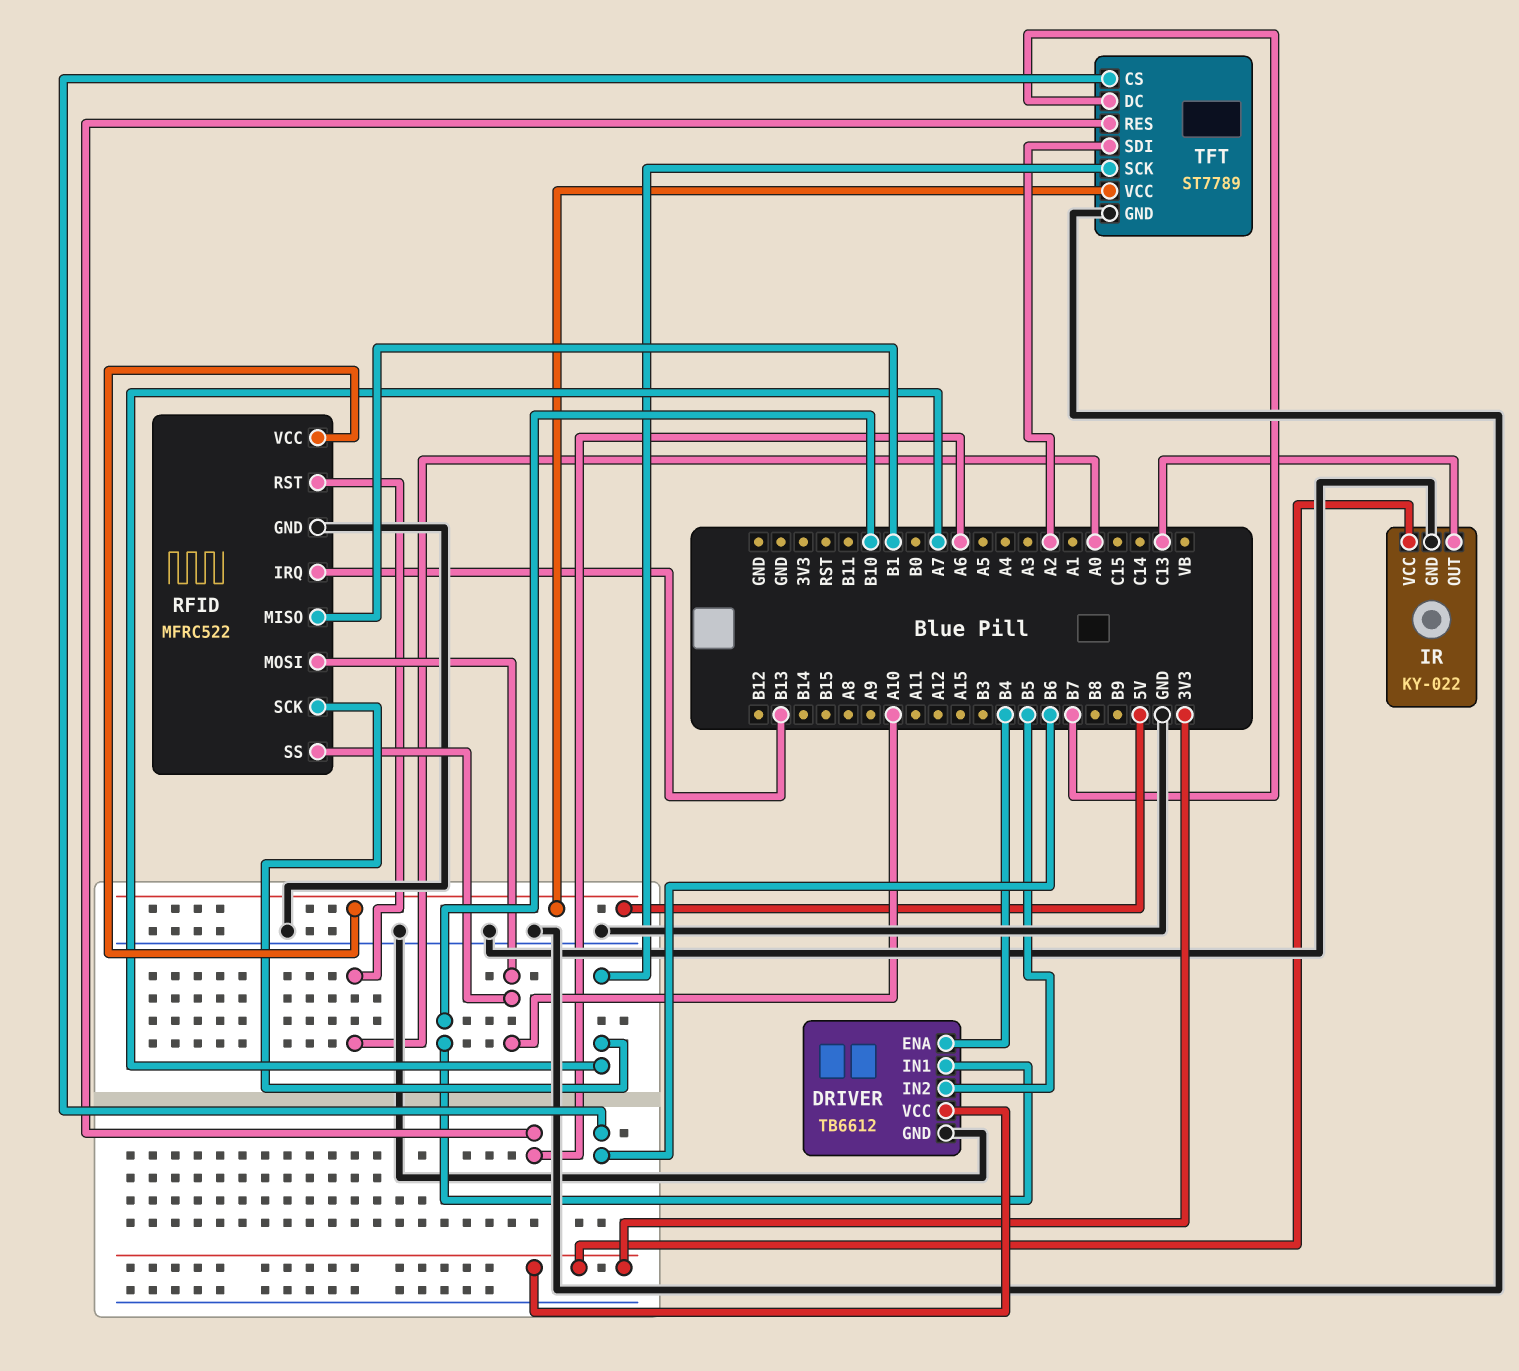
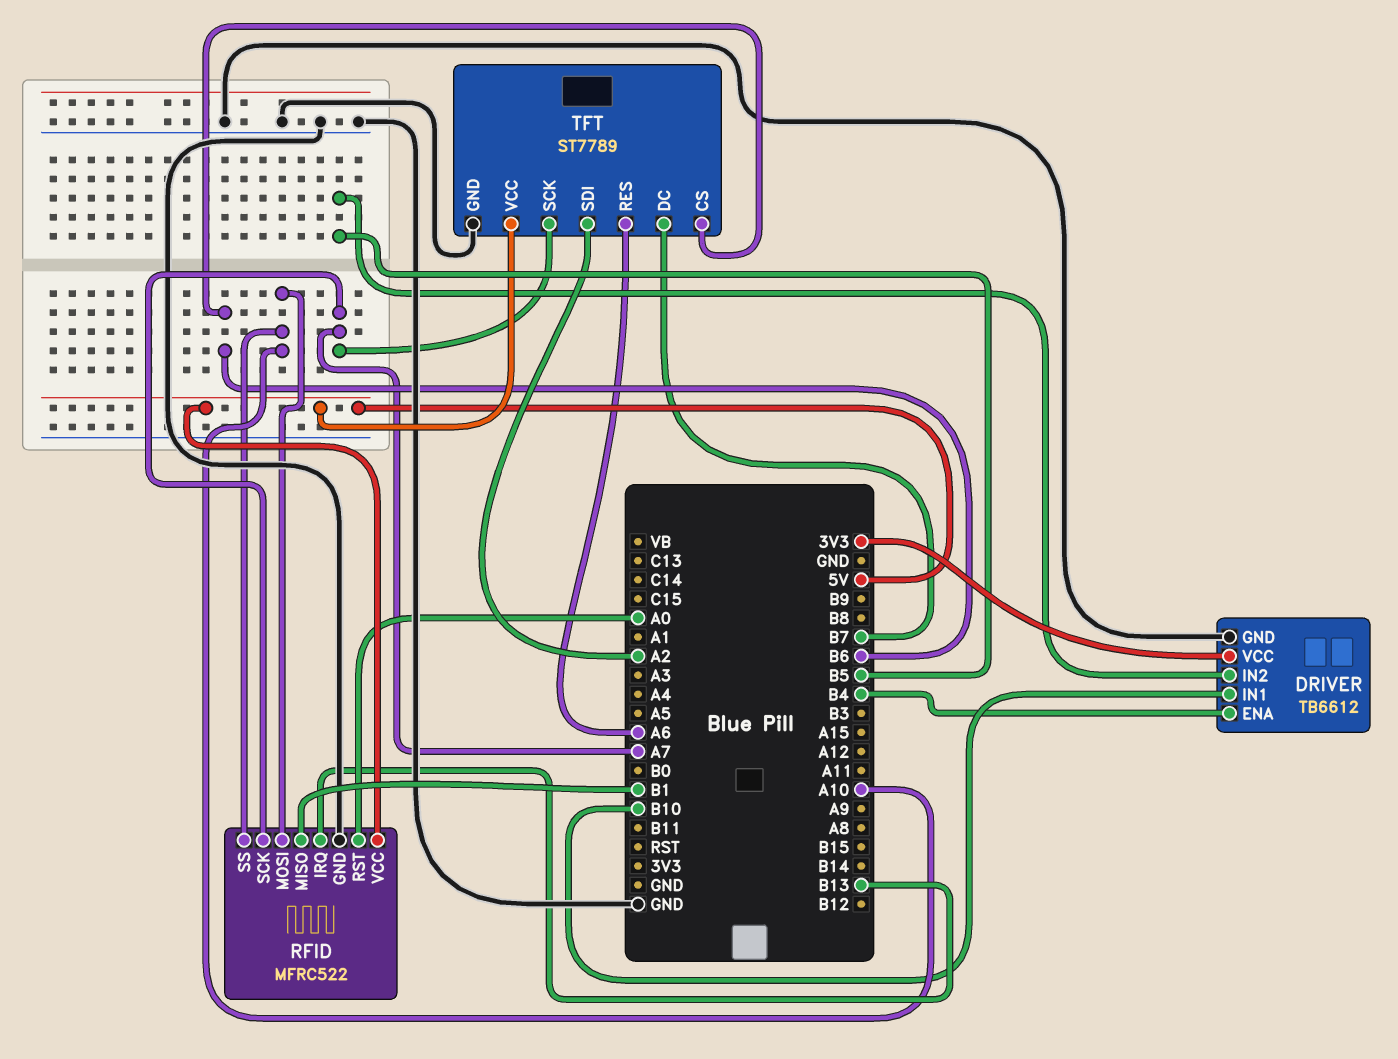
IR: KY-022 -> none
IR pin GND: GND -> none
IR pin OUT: C13 -> none
IR pin VCC: 3V3 -> none

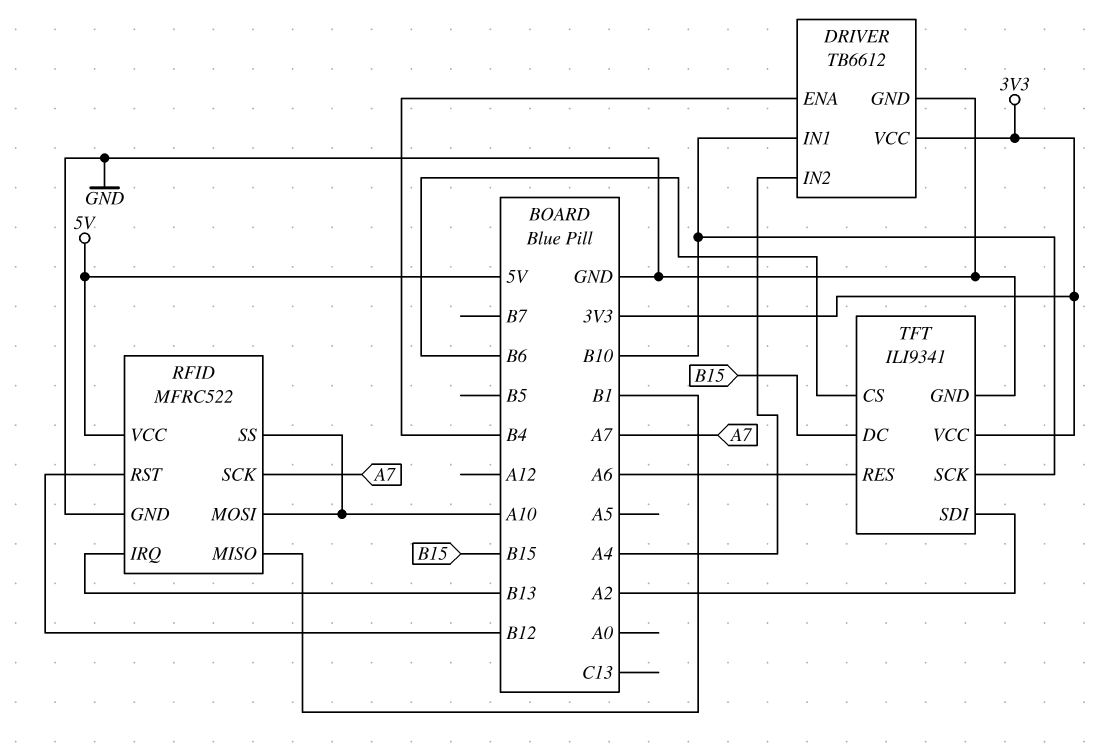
DRIVER pin IN2: B5 -> A4
RFID pin RST: A0 -> B12
TFT: ST7789 -> ILI9341
TFT pin DC: B7 -> B15
TFT pin SCK: A7 -> B10
TFT pin VCC: 5V -> 3V3

